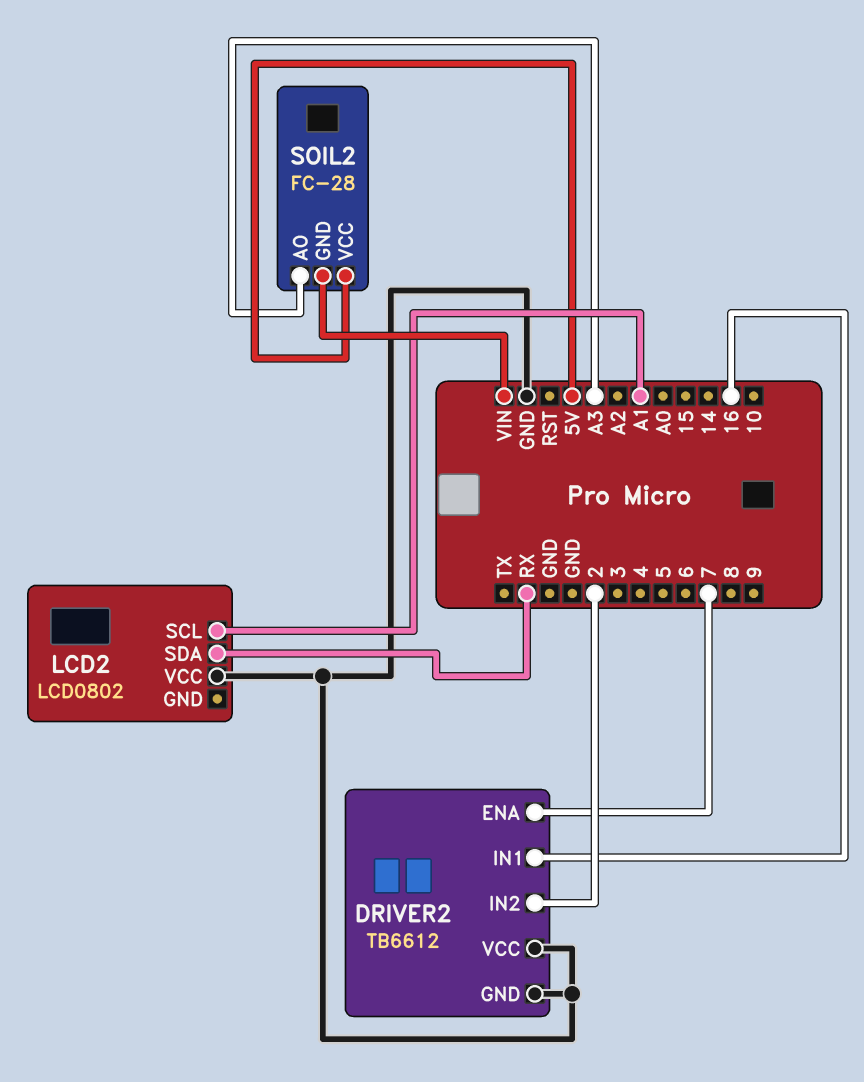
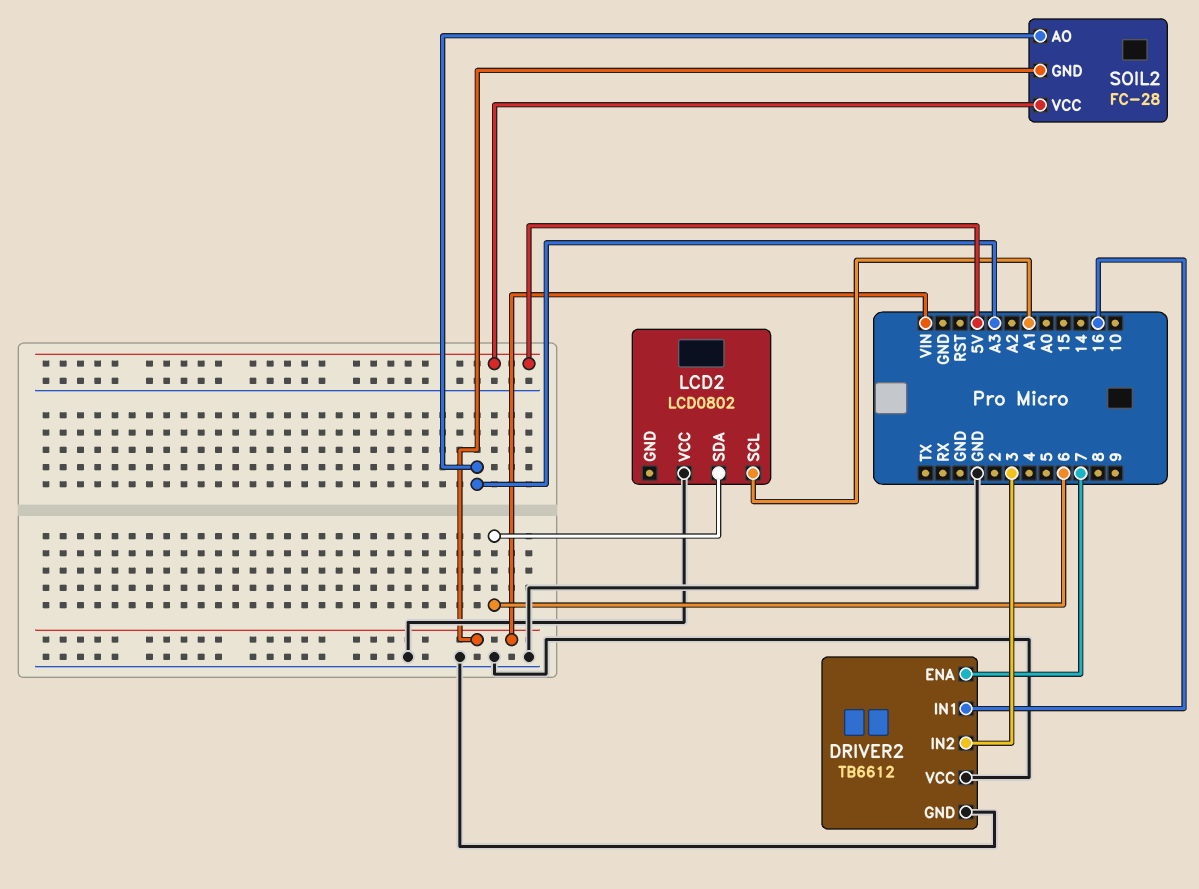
DRIVER2 pin IN2: 2 -> 3
LCD2 pin SDA: RX -> 6

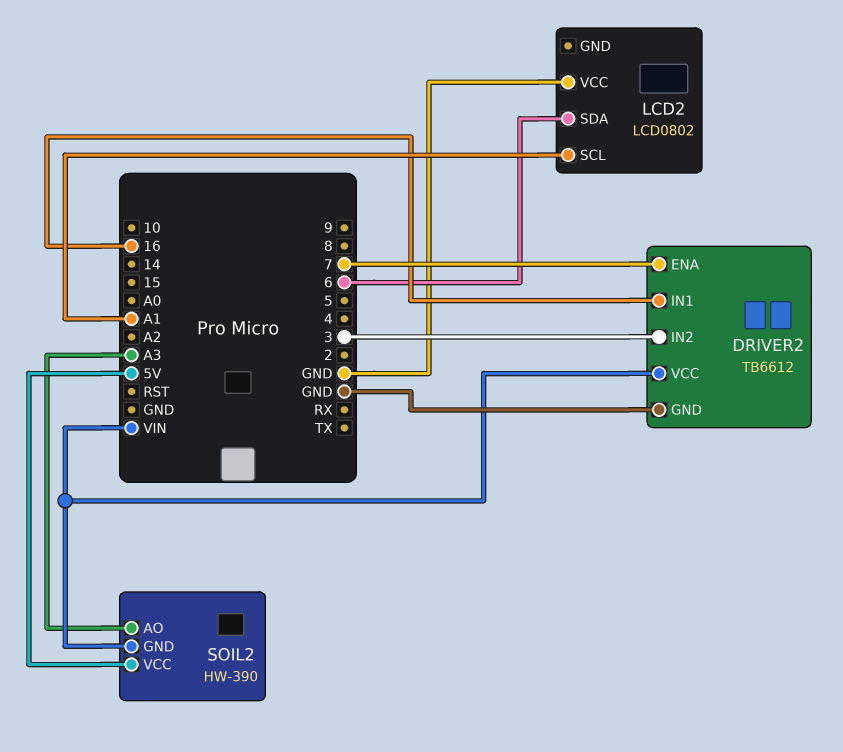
DRIVER2 pin VCC: GND -> VIN
SOIL2: FC-28 -> HW-390

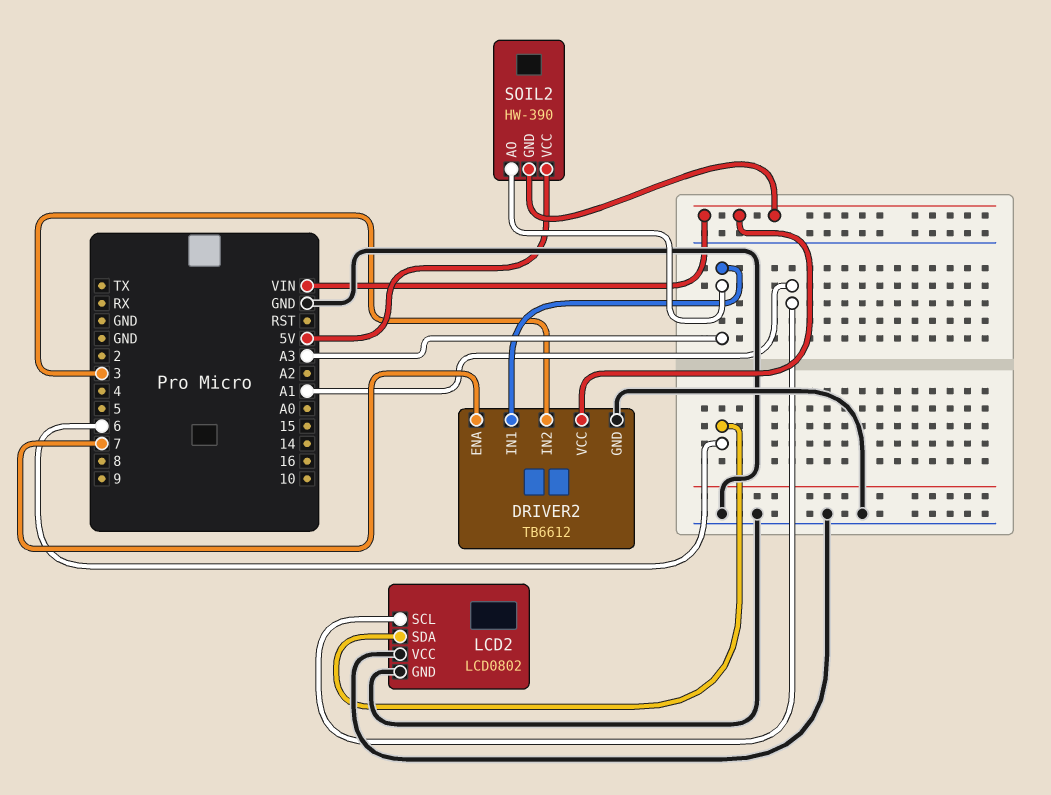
DRIVER2 pin IN1: 16 -> A3
LCD2 pin GND: none -> GND

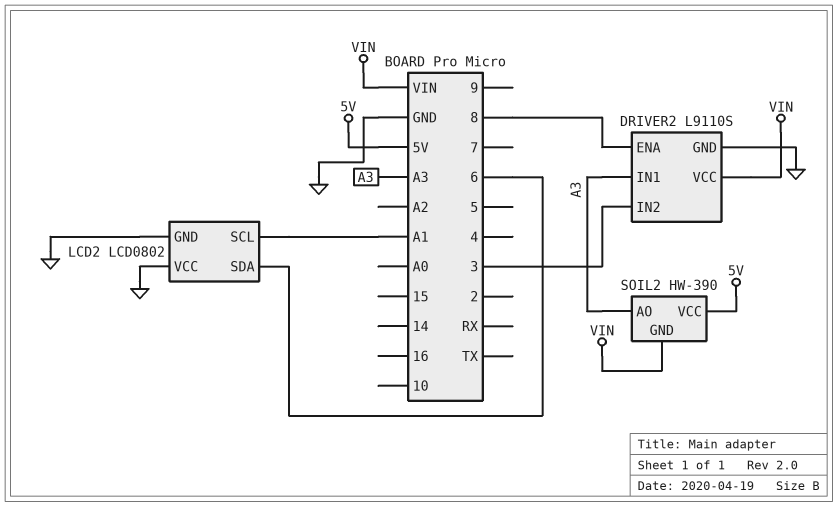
DRIVER2: TB6612 -> L9110S
DRIVER2 pin ENA: 7 -> 8

